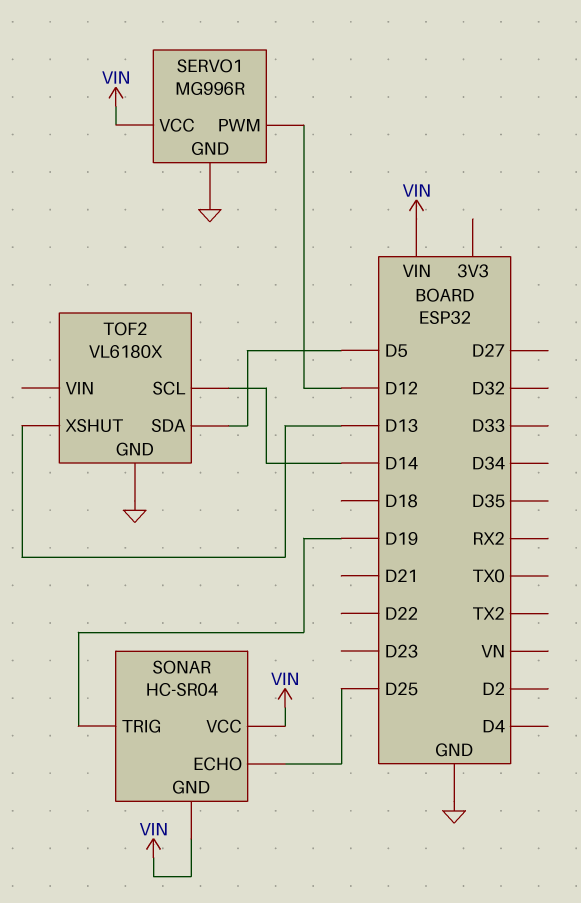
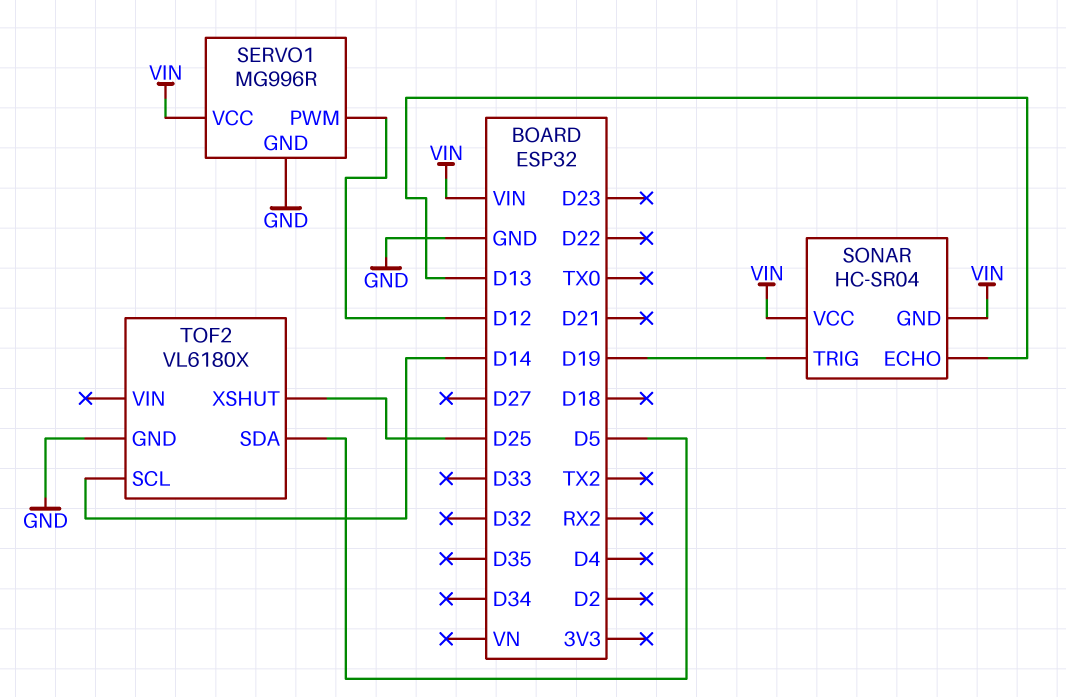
SONAR pin ECHO: D25 -> D13
TOF2 pin XSHUT: D13 -> D25

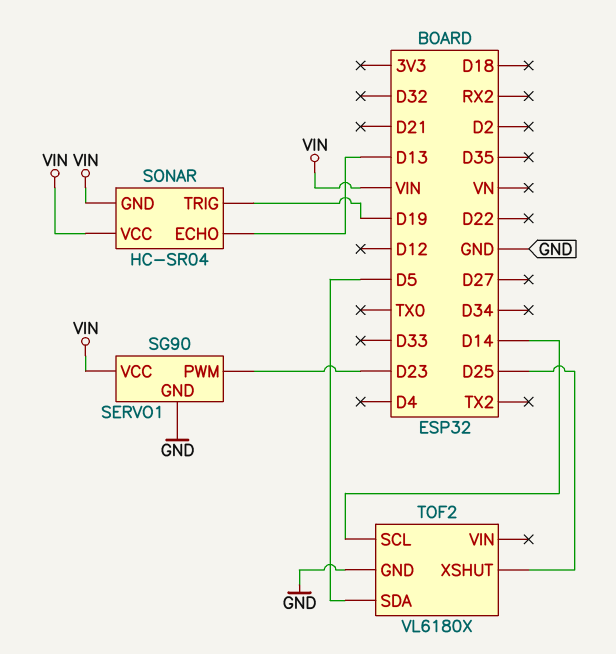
SERVO1: MG996R -> SG90
SERVO1 pin PWM: D12 -> D23

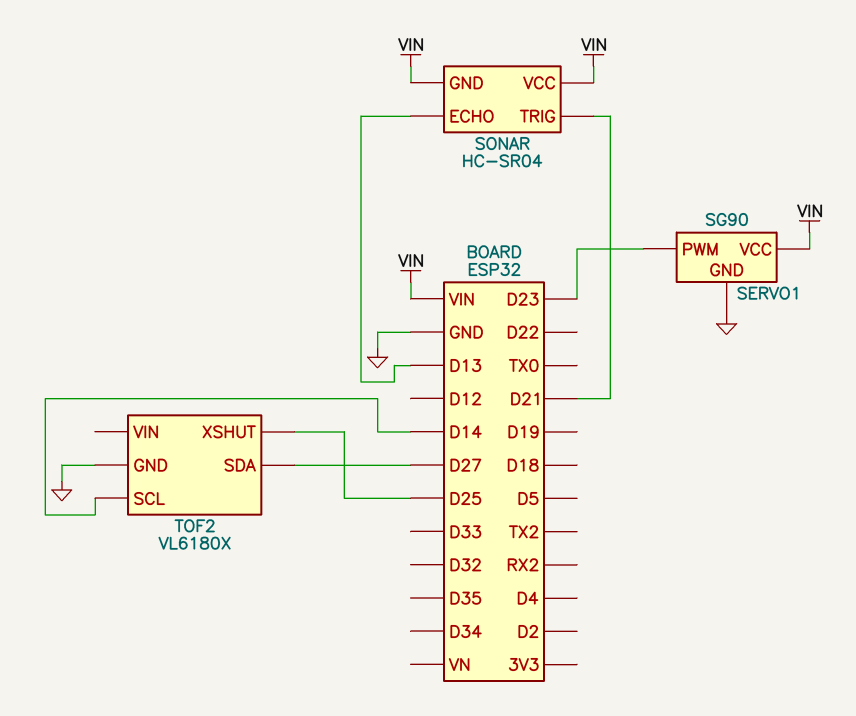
SONAR pin TRIG: D19 -> D21
TOF2 pin SDA: D5 -> D27

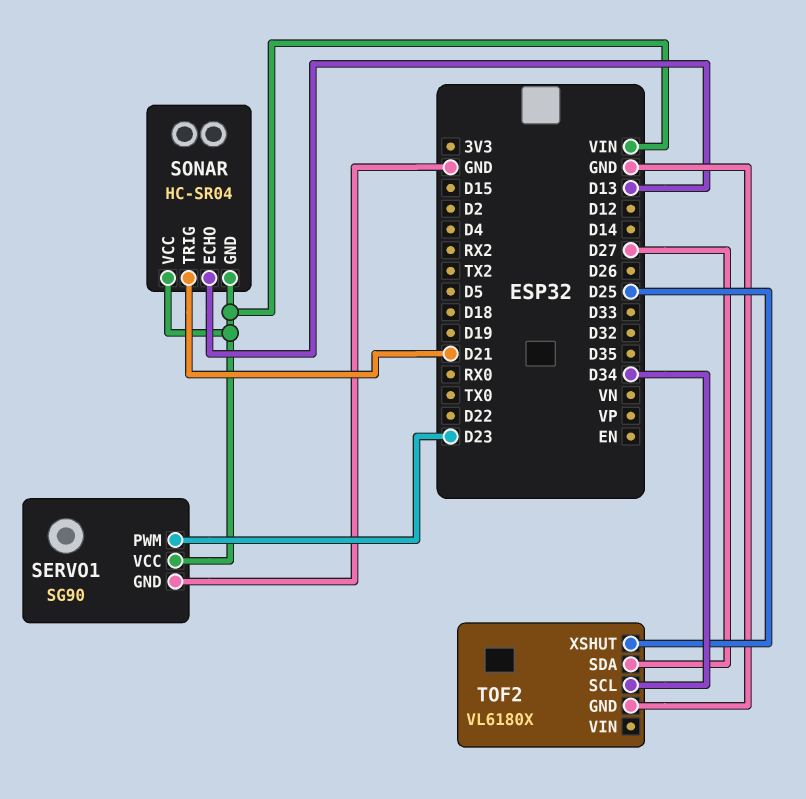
TOF2 pin SCL: D14 -> D34

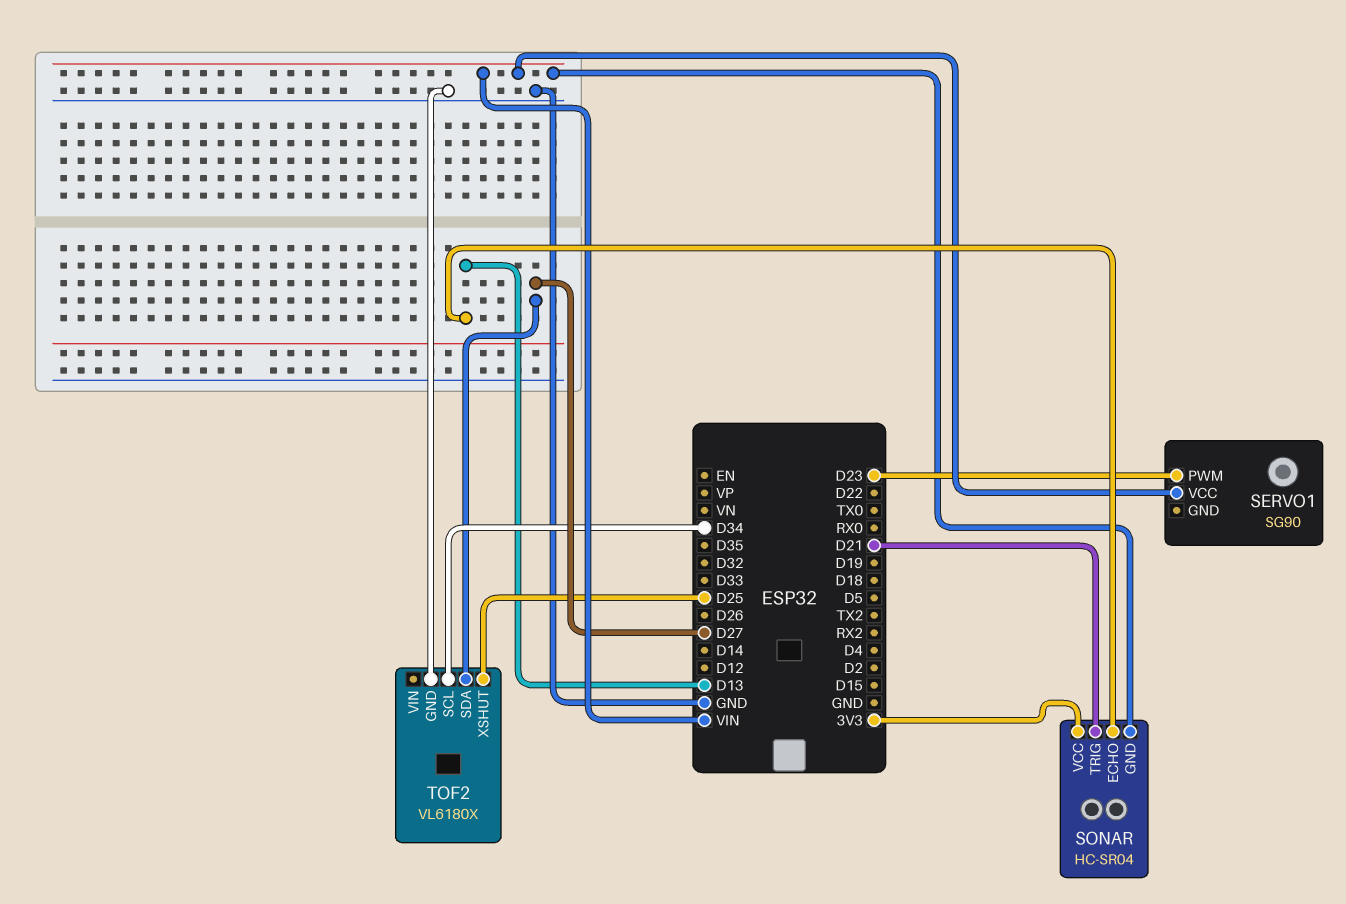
SERVO1 pin GND: GND -> none
SONAR pin VCC: VIN -> 3V3

